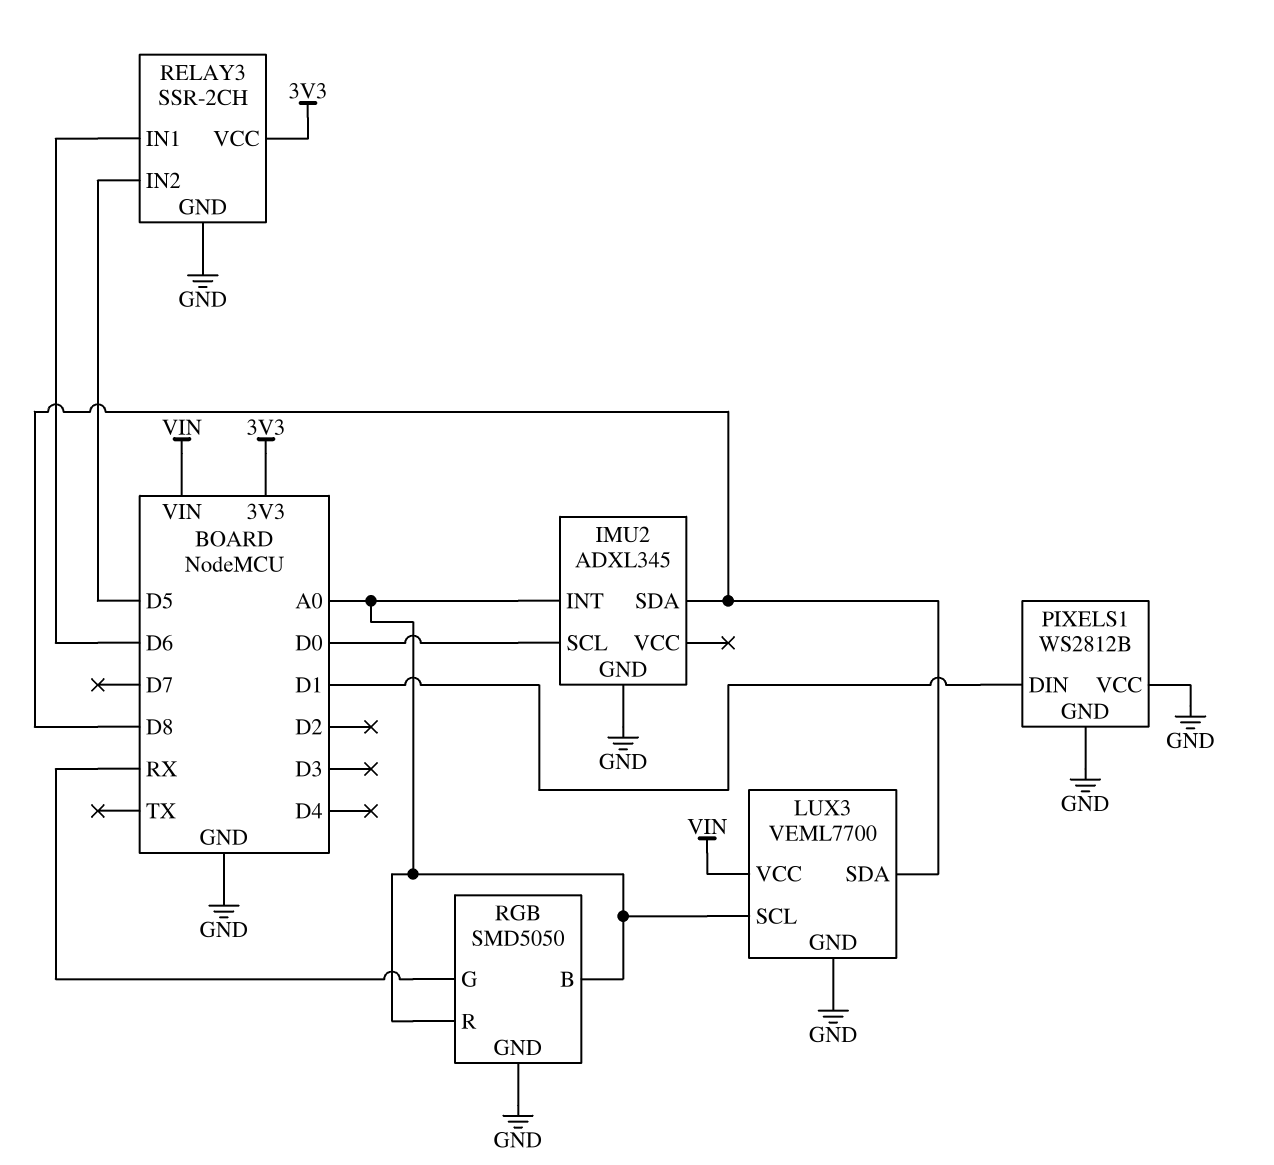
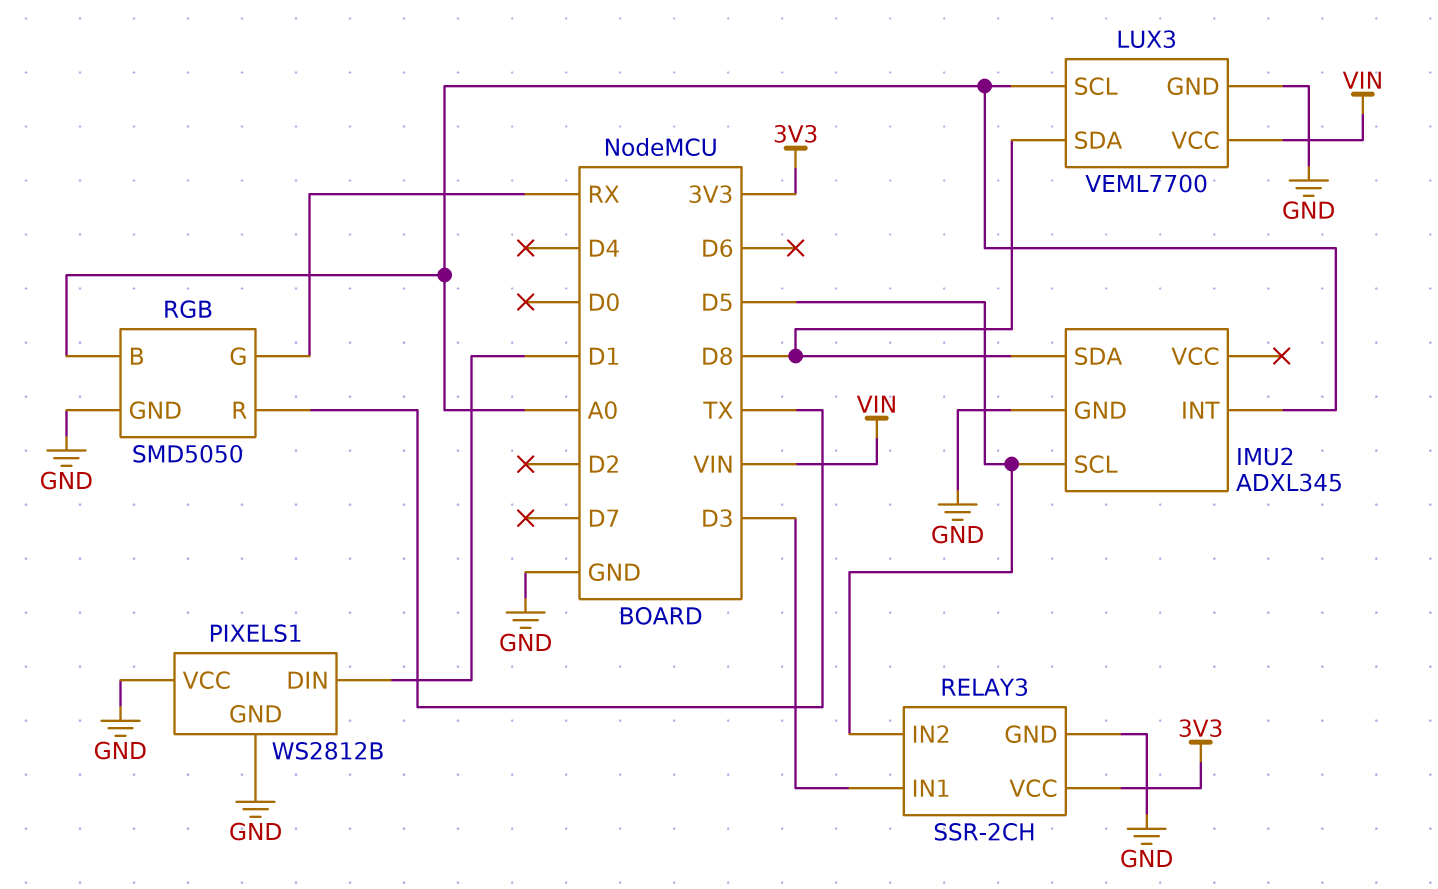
IMU2 pin SCL: D0 -> D5
RELAY3 pin IN1: D6 -> D3
RGB pin R: A0 -> TX

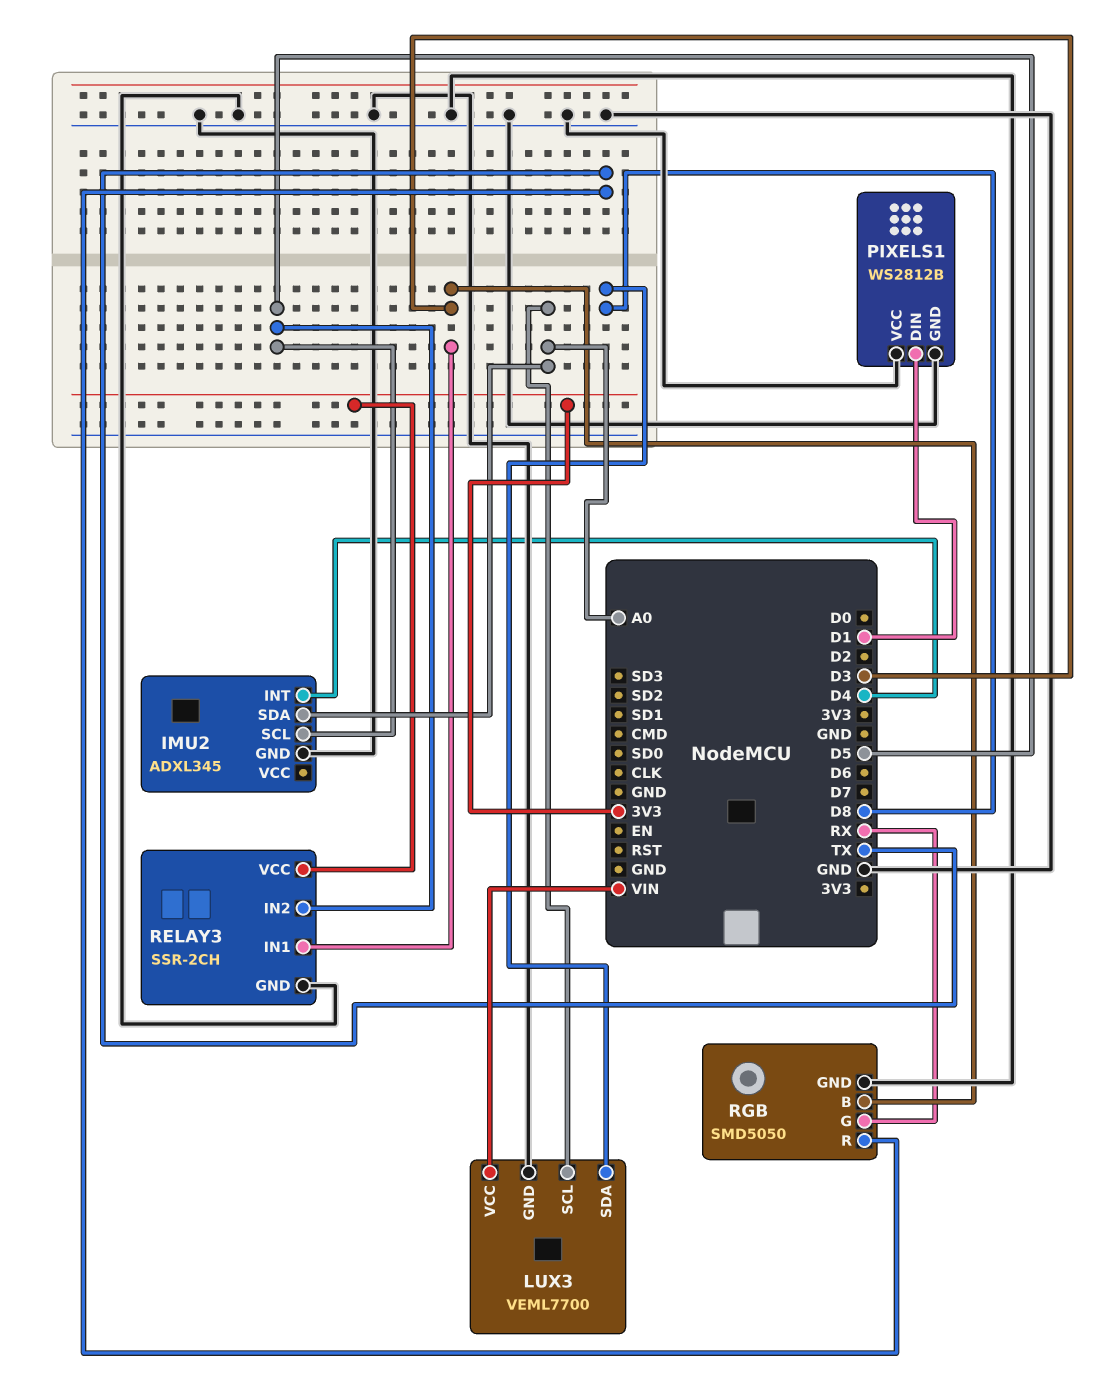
IMU2 pin INT: A0 -> D4
IMU2 pin SDA: D8 -> A0
RGB pin B: A0 -> D3

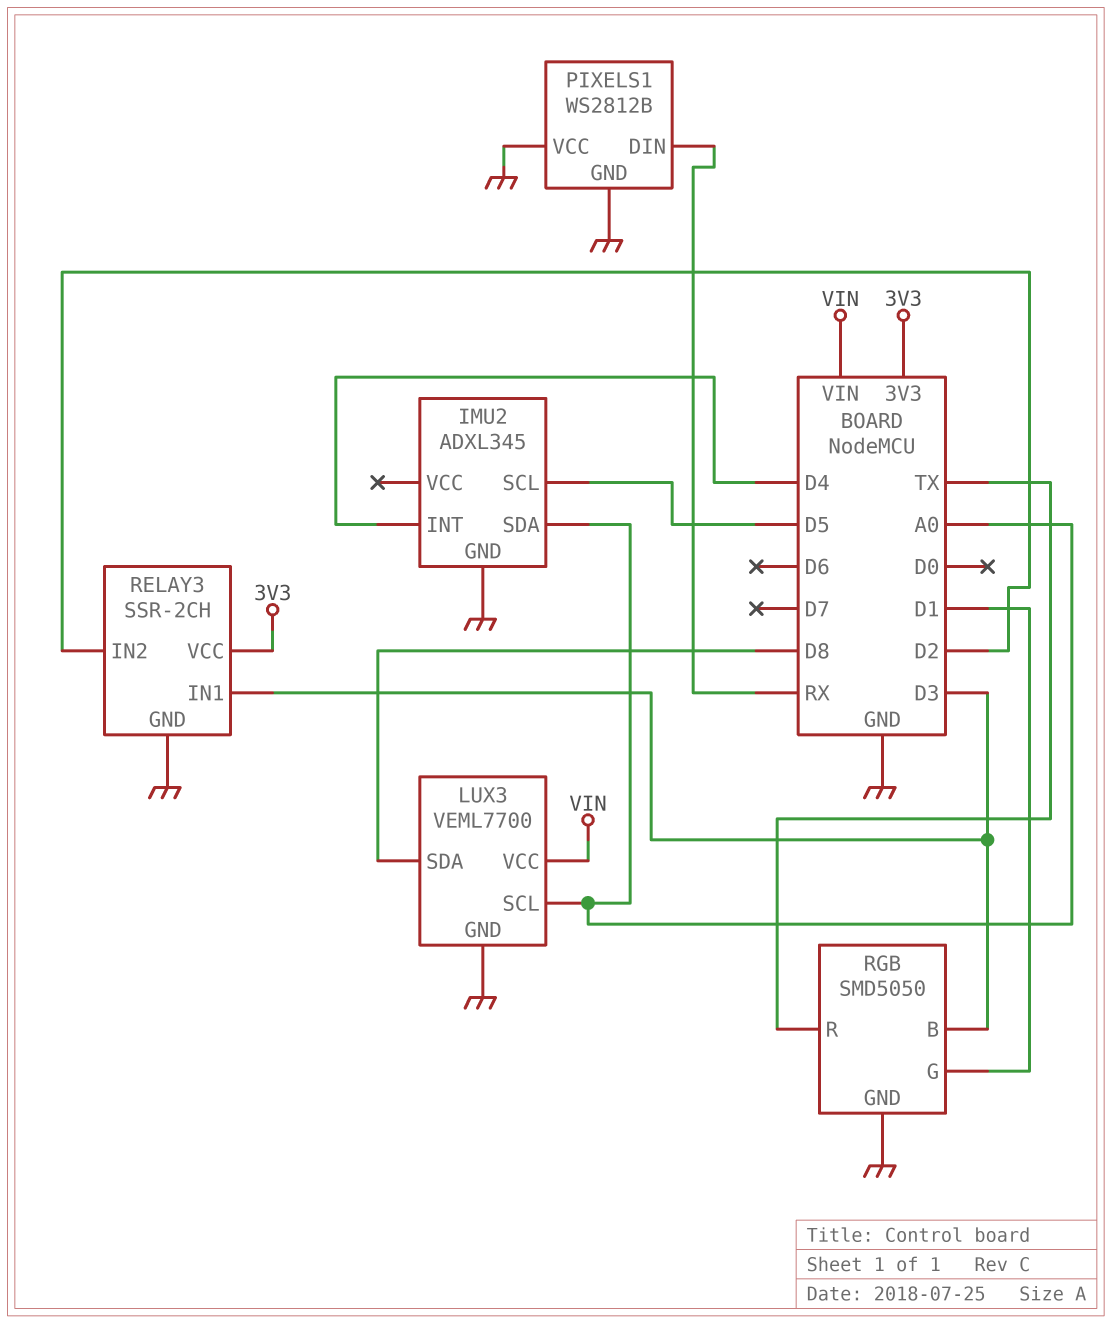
PIXELS1 pin DIN: D1 -> RX
RELAY3 pin IN2: D5 -> D2
RGB pin G: RX -> D1

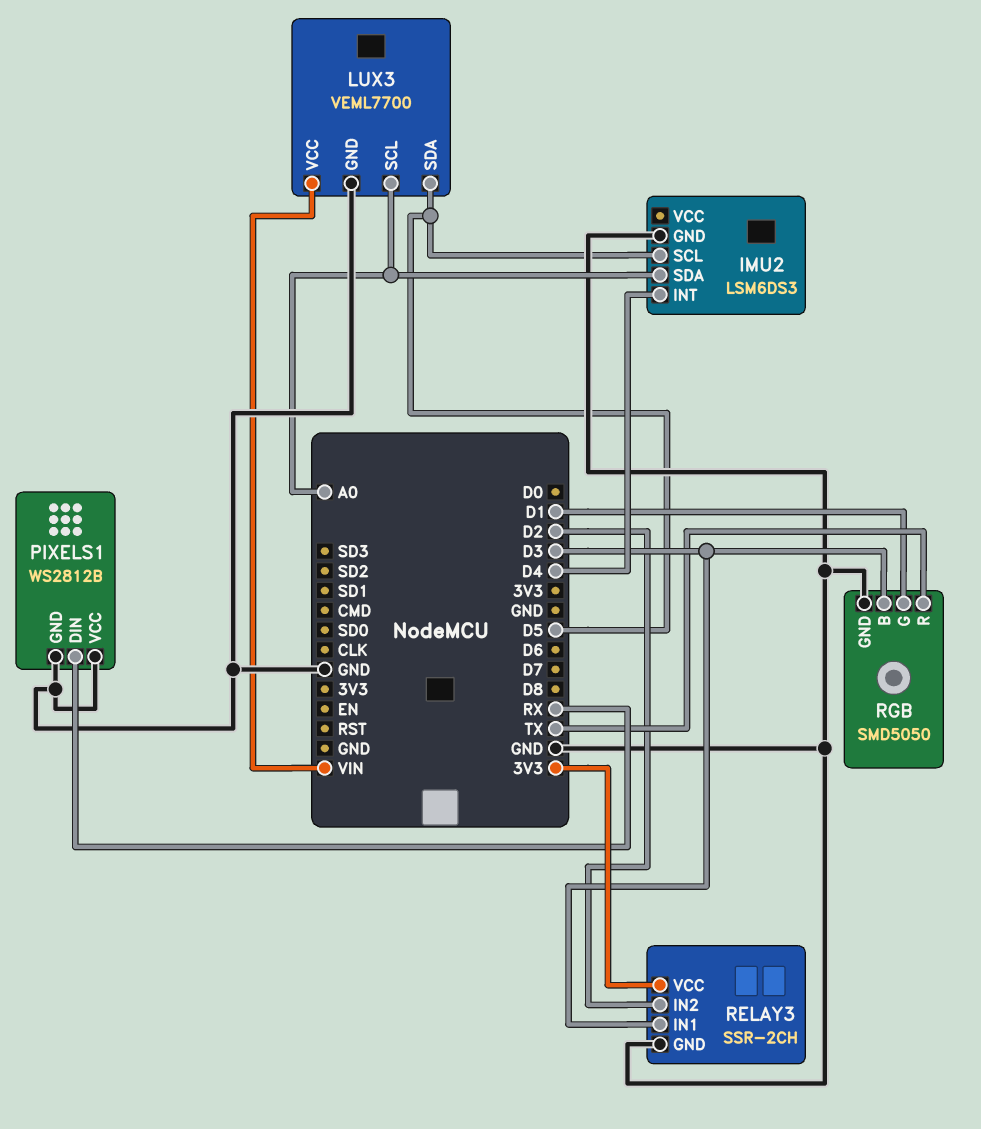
IMU2: ADXL345 -> LSM6DS3
LUX3 pin SDA: D8 -> D5

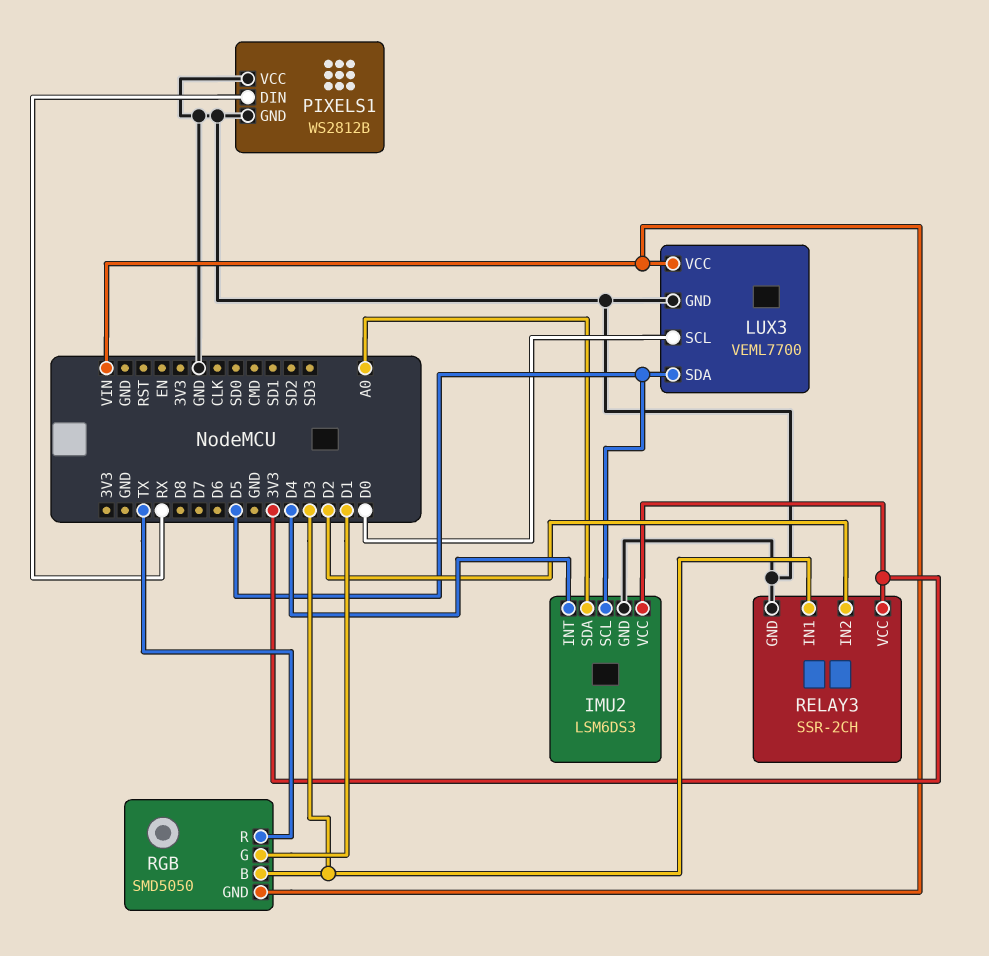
IMU2 pin VCC: none -> 3V3
LUX3 pin SCL: A0 -> D0
RGB pin GND: GND -> VIN

